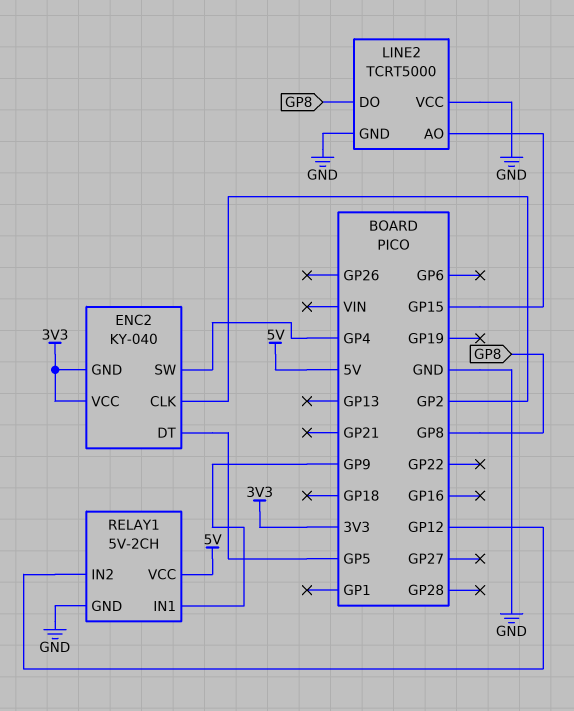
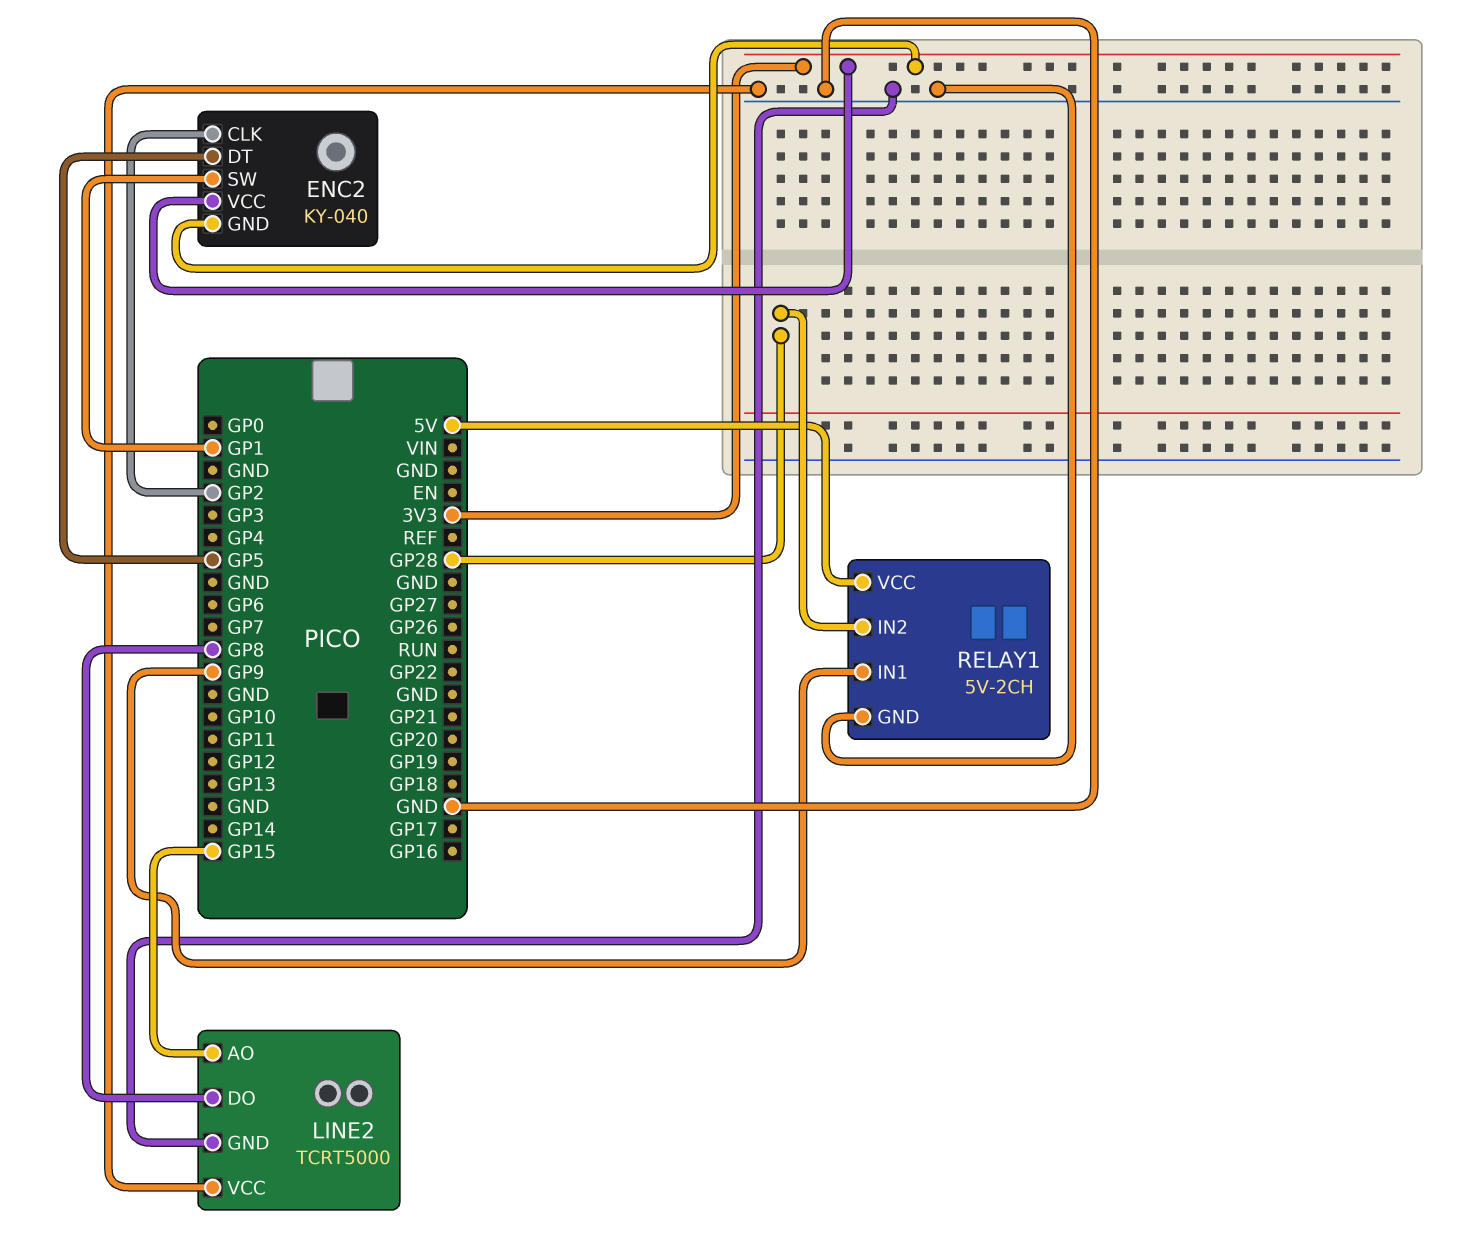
ENC2 pin SW: GP4 -> GP1
RELAY1 pin IN2: GP12 -> GP28

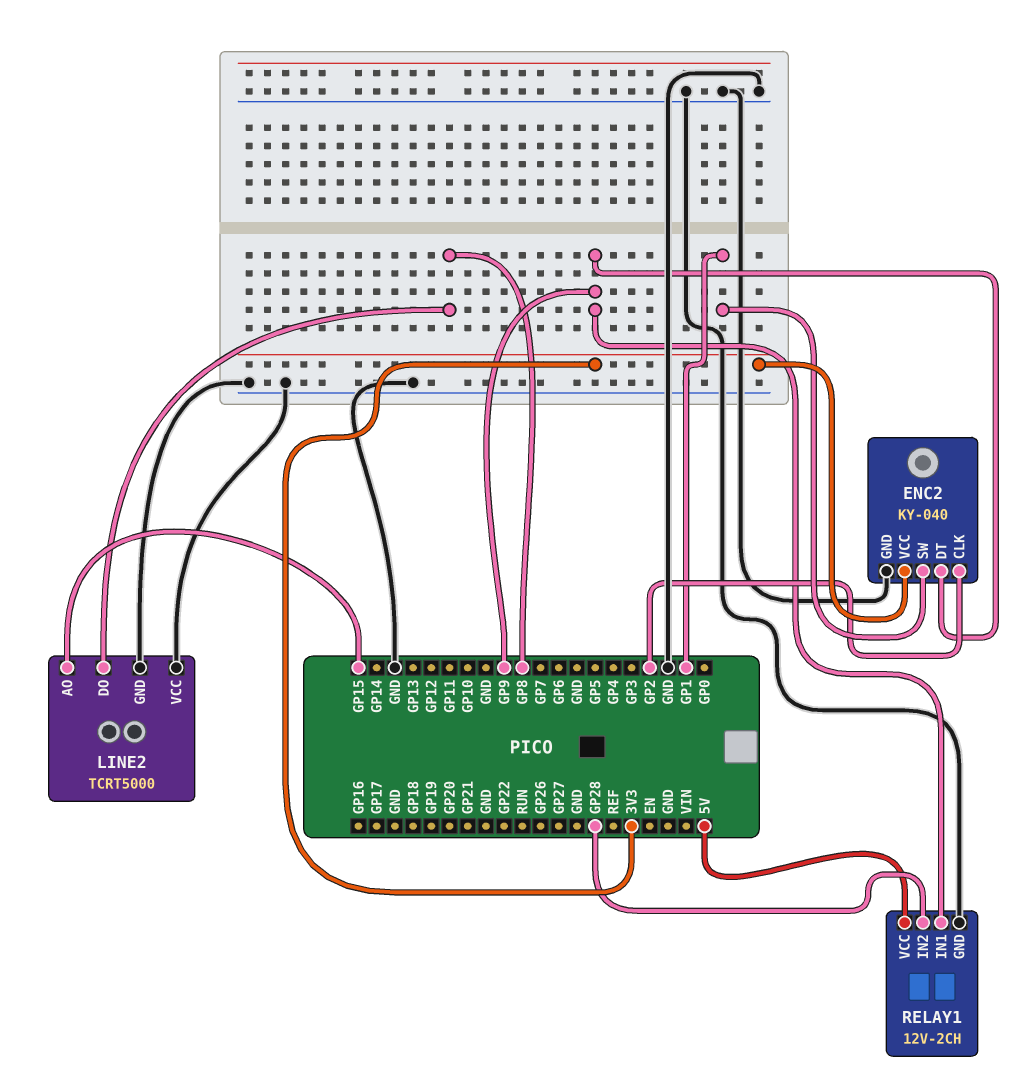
ENC2 pin DT: GP5 -> GP9
ENC2 pin GND: 3V3 -> GND
RELAY1: 5V-2CH -> 12V-2CH

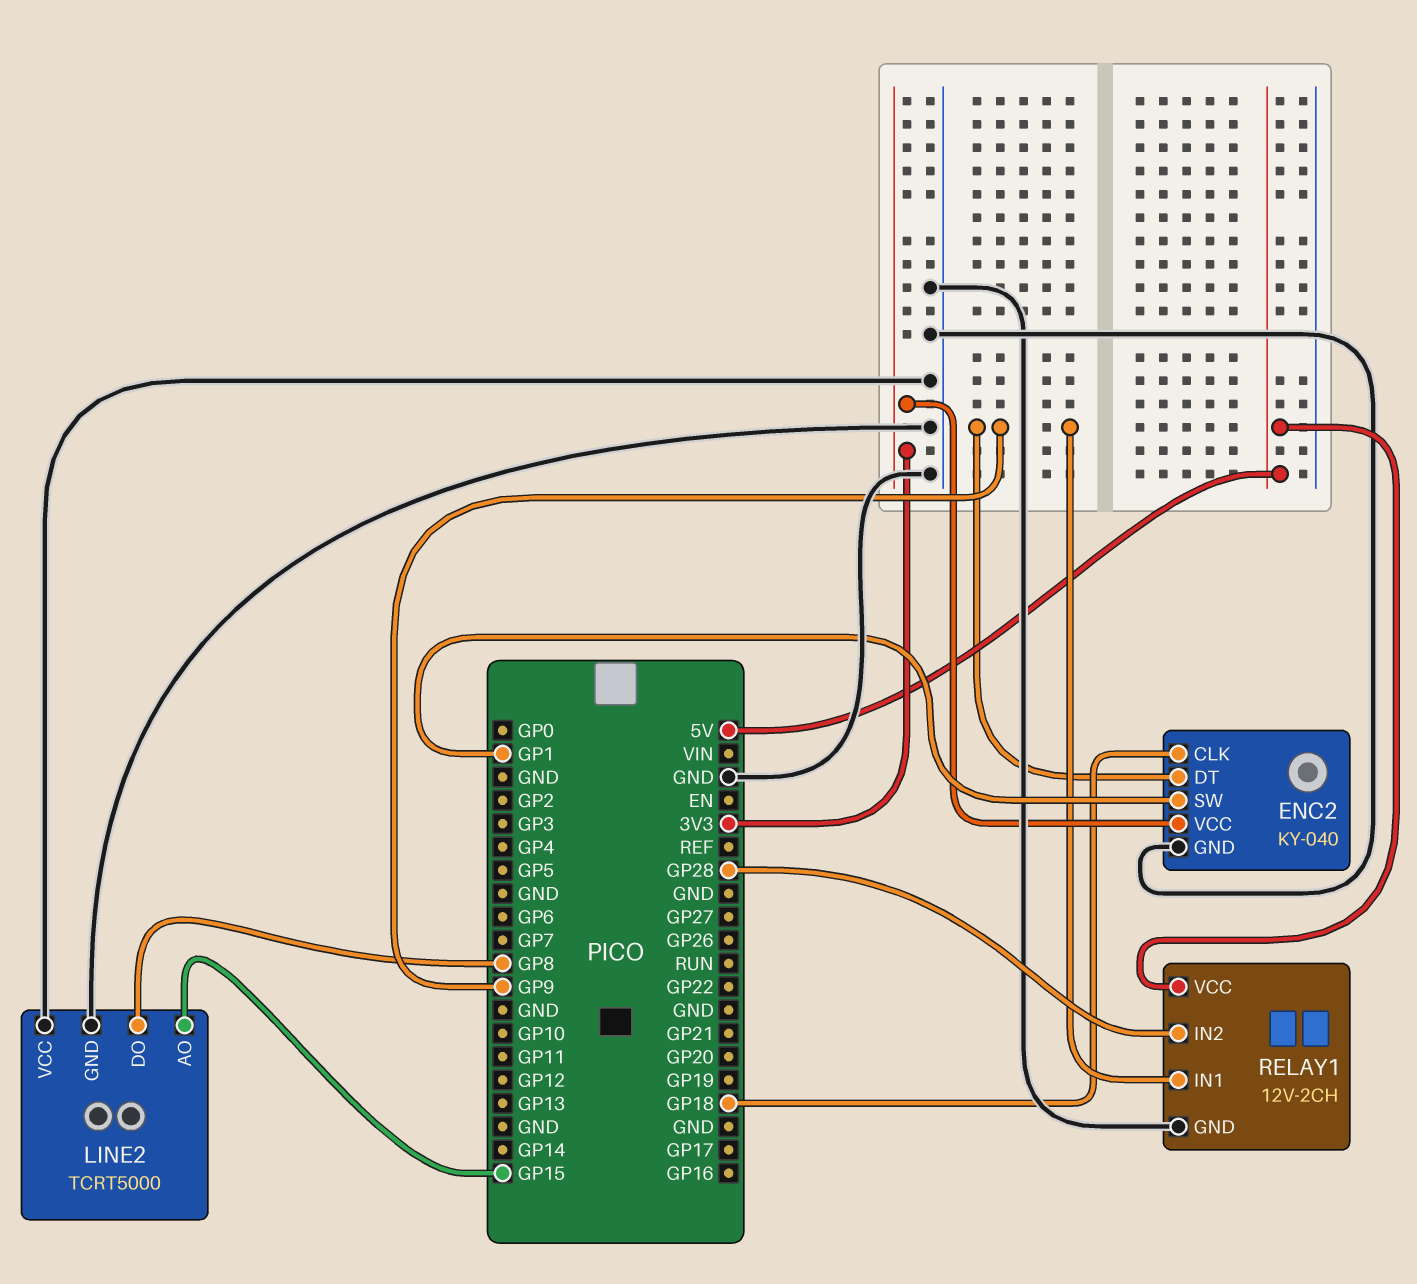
ENC2 pin CLK: GP2 -> GP18

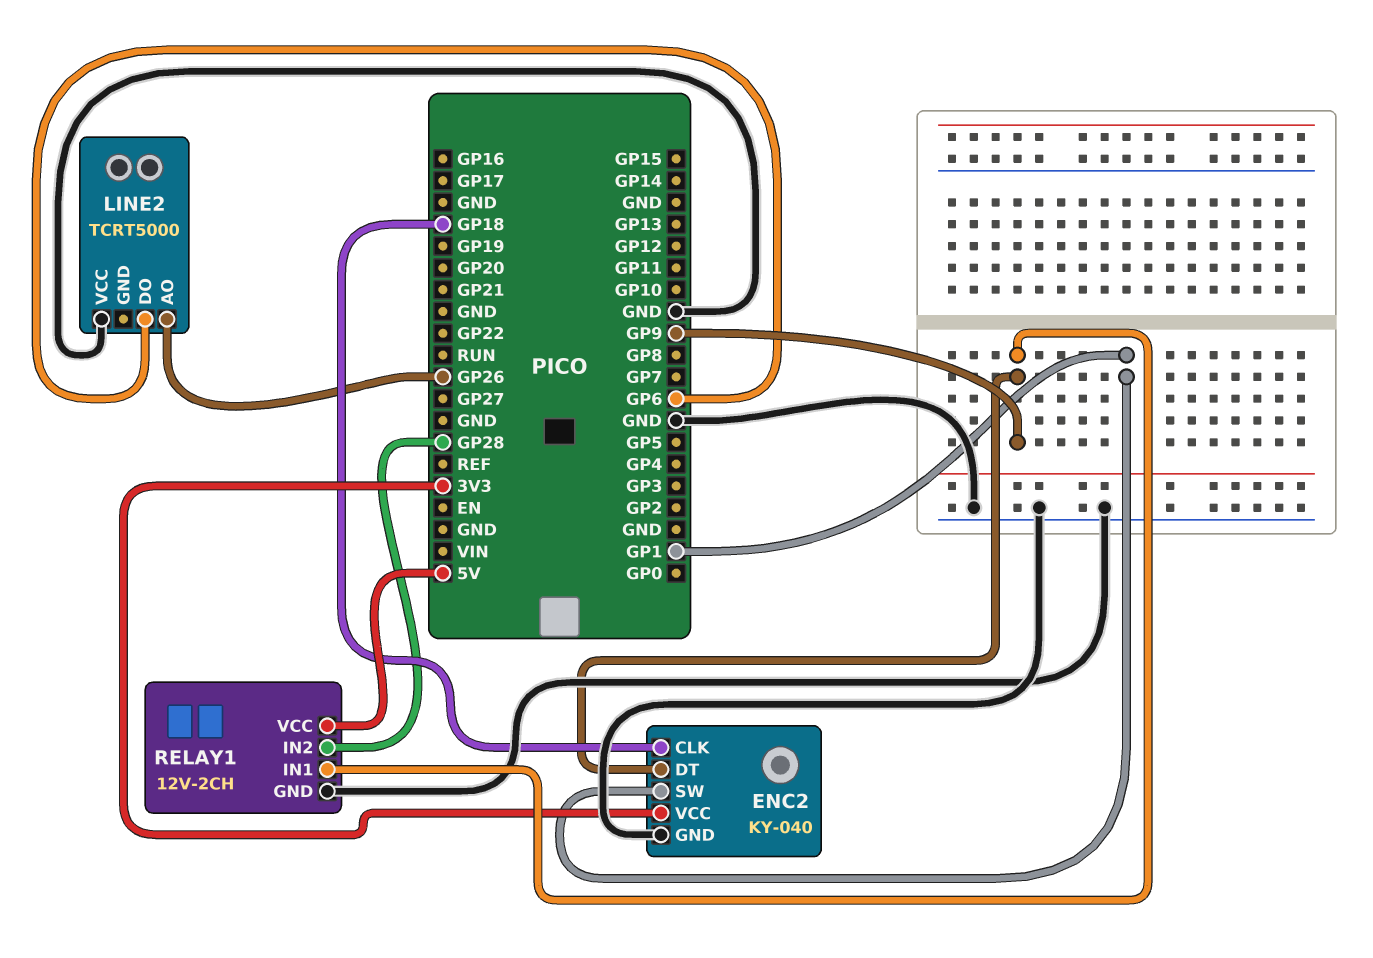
LINE2 pin AO: GP15 -> GP26
LINE2 pin DO: GP8 -> GP6
LINE2 pin GND: GND -> none

